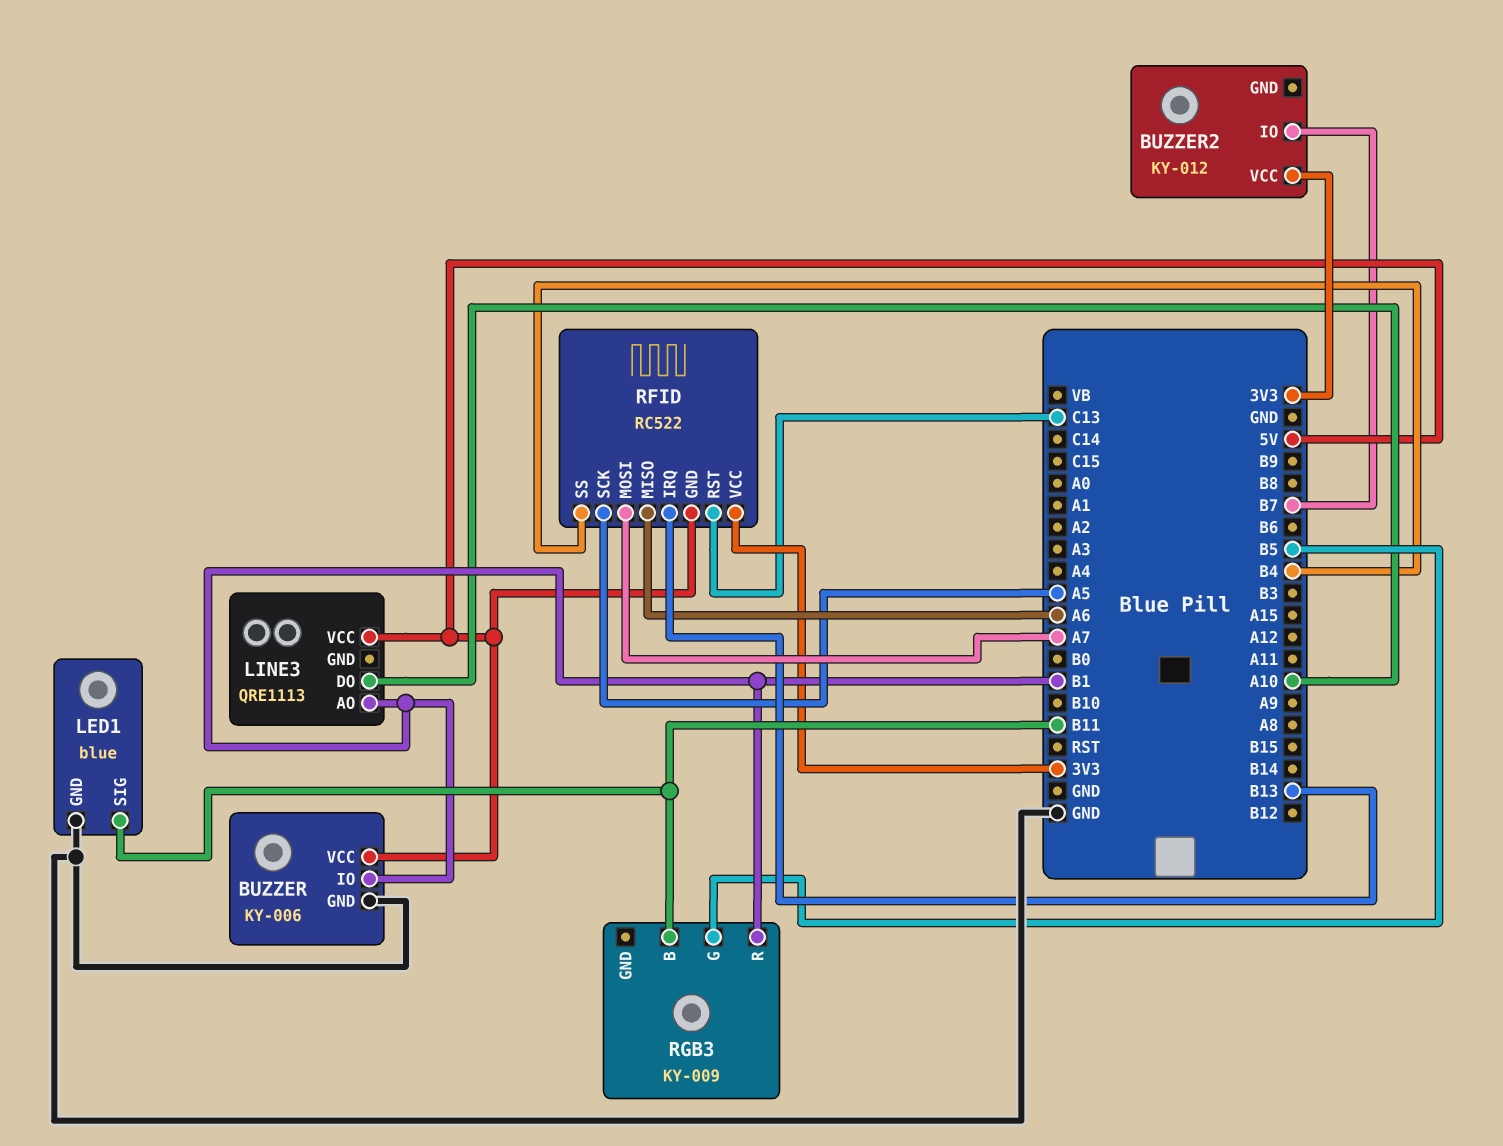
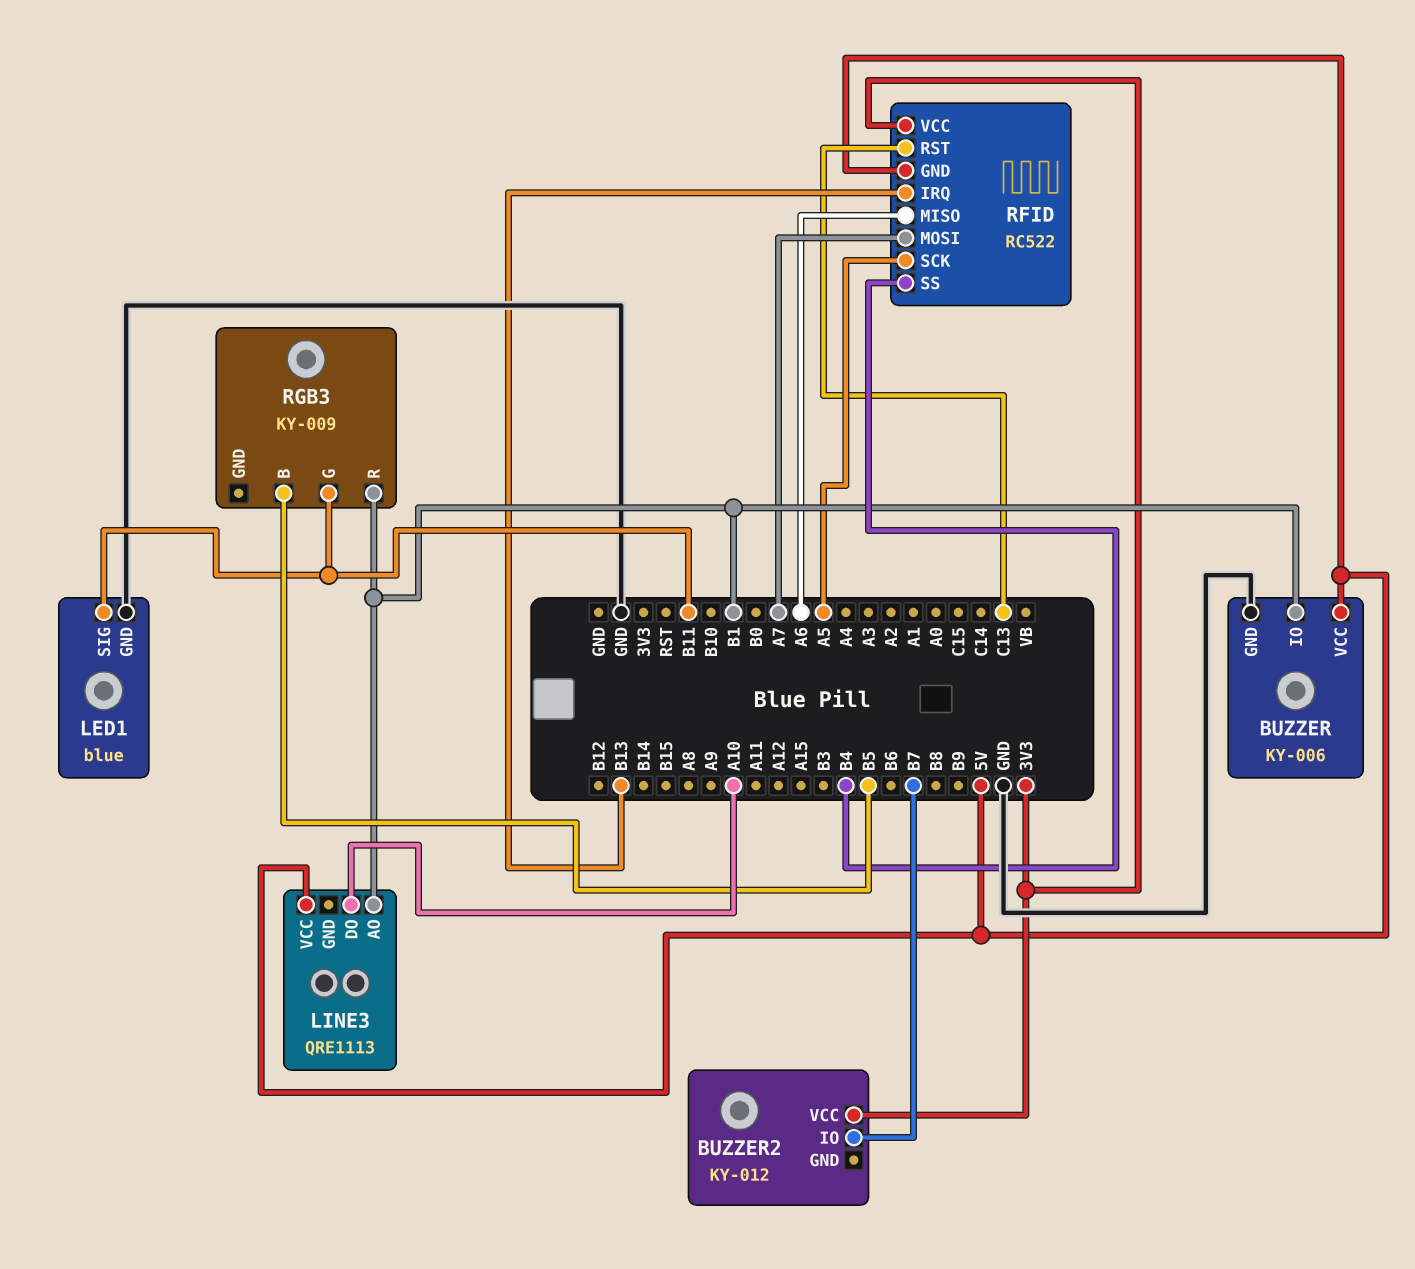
RGB3 pin B: B11 -> B5
RGB3 pin G: B5 -> B11

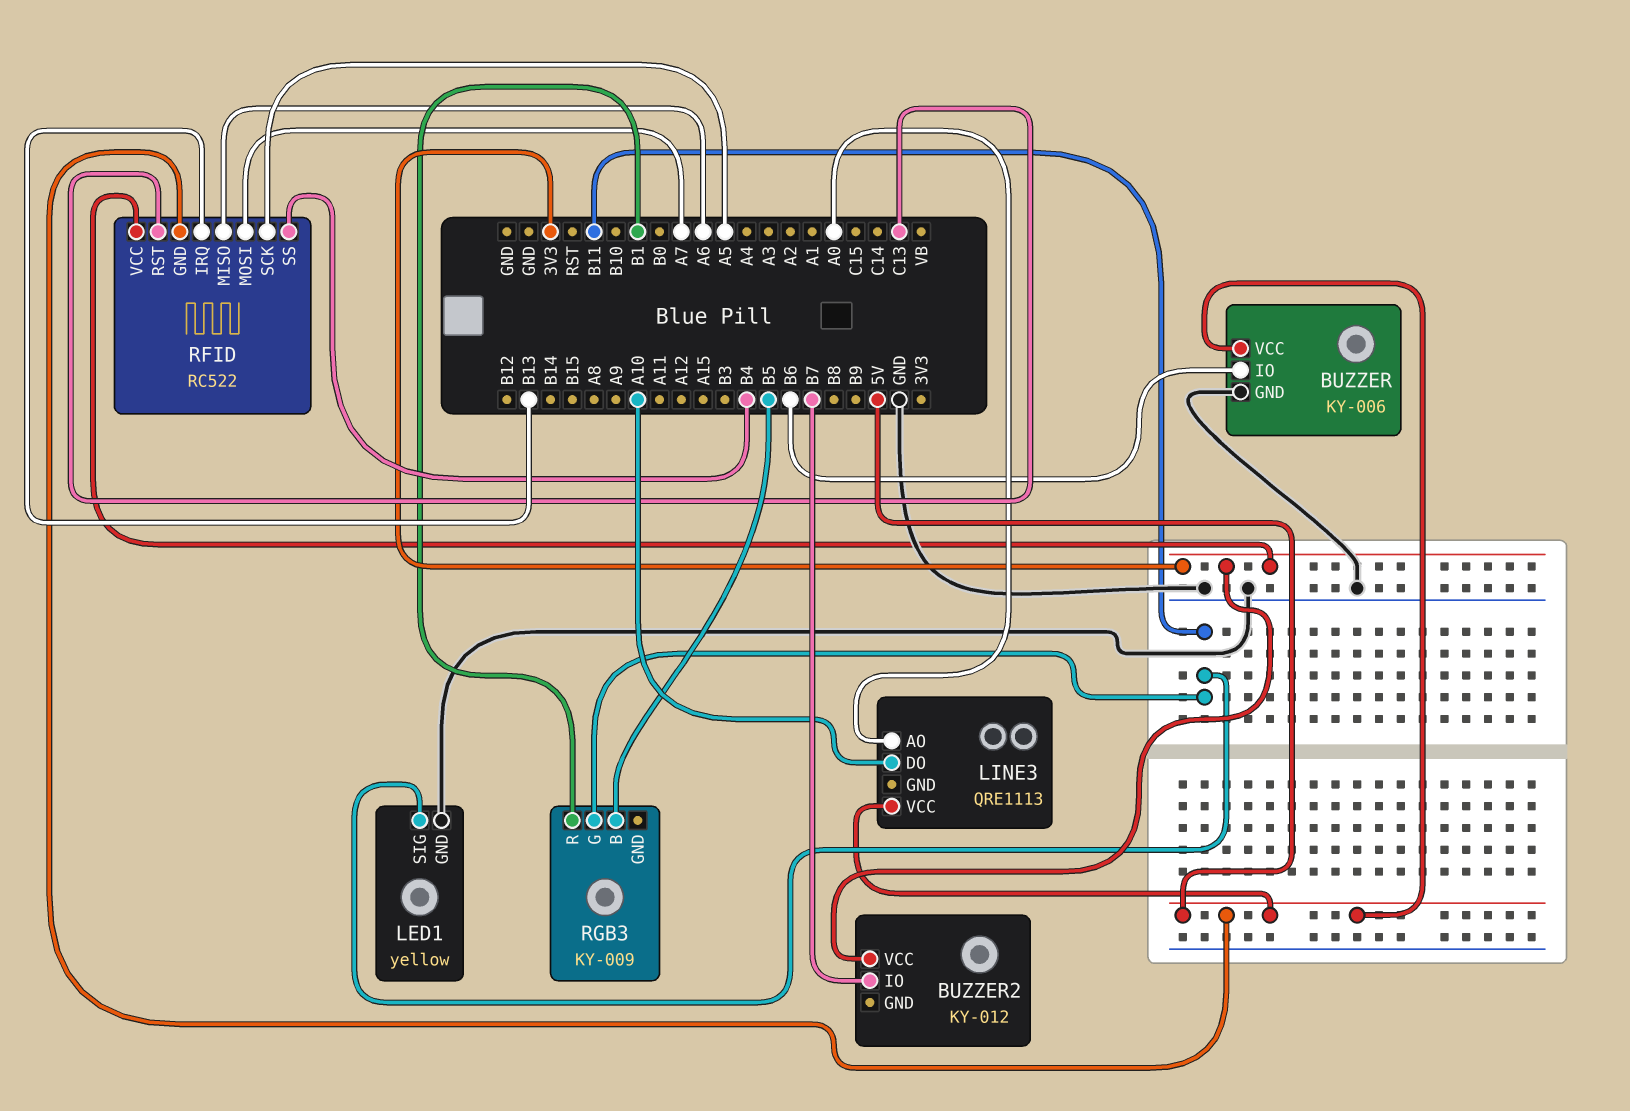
BUZZER pin IO: B1 -> B6
LED1: blue -> yellow
LINE3 pin AO: B1 -> A0

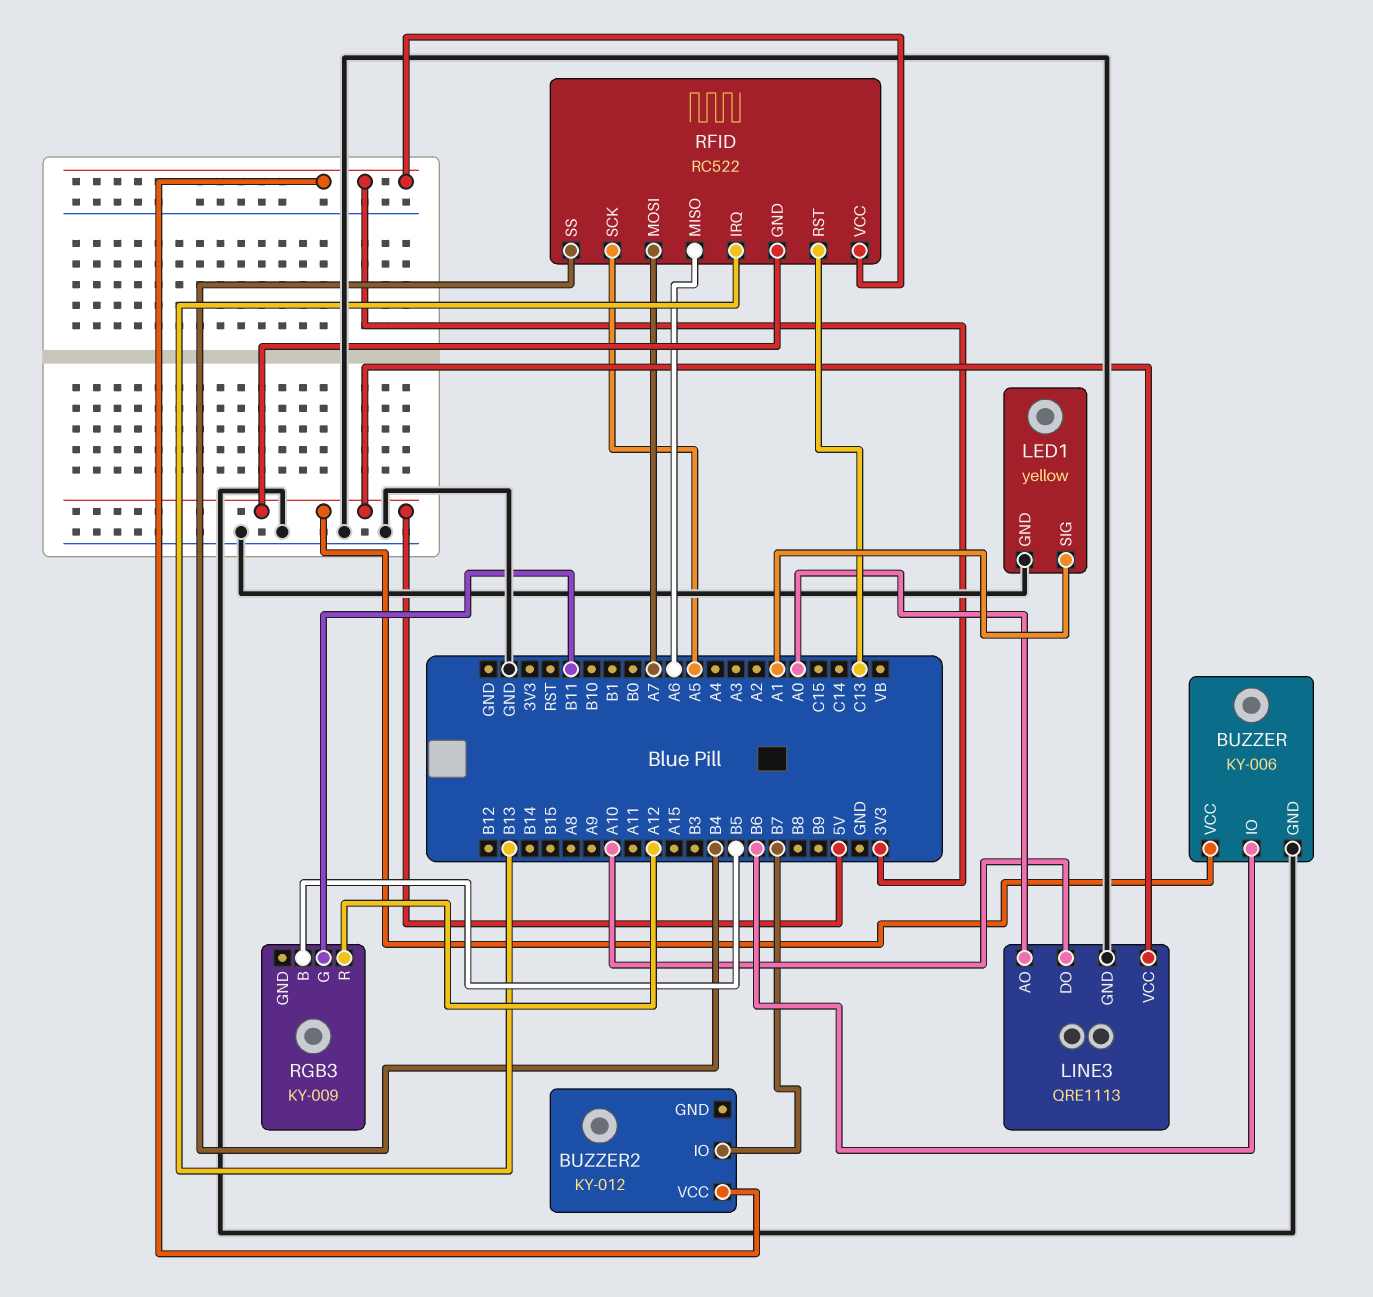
LED1 pin SIG: B11 -> A1
LINE3 pin GND: none -> GND
RGB3 pin R: B1 -> A12

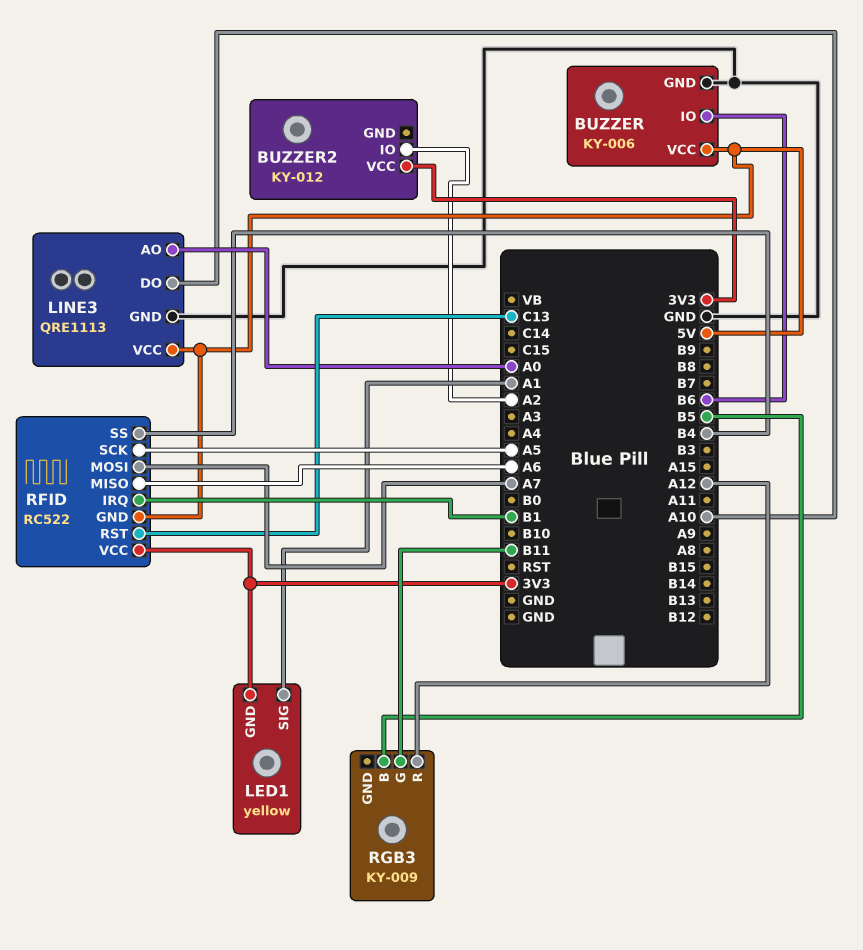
BUZZER2 pin IO: B7 -> A2
LED1 pin GND: GND -> 3V3
RFID pin IRQ: B13 -> B1

